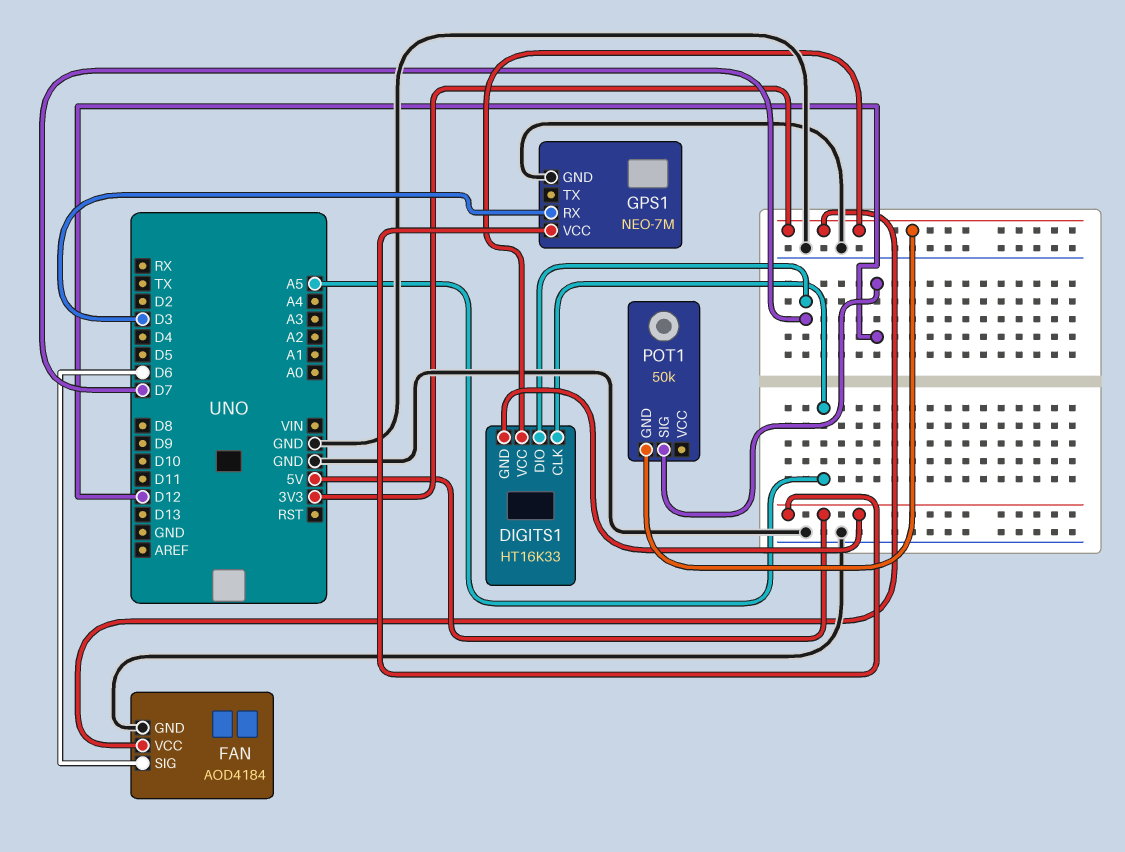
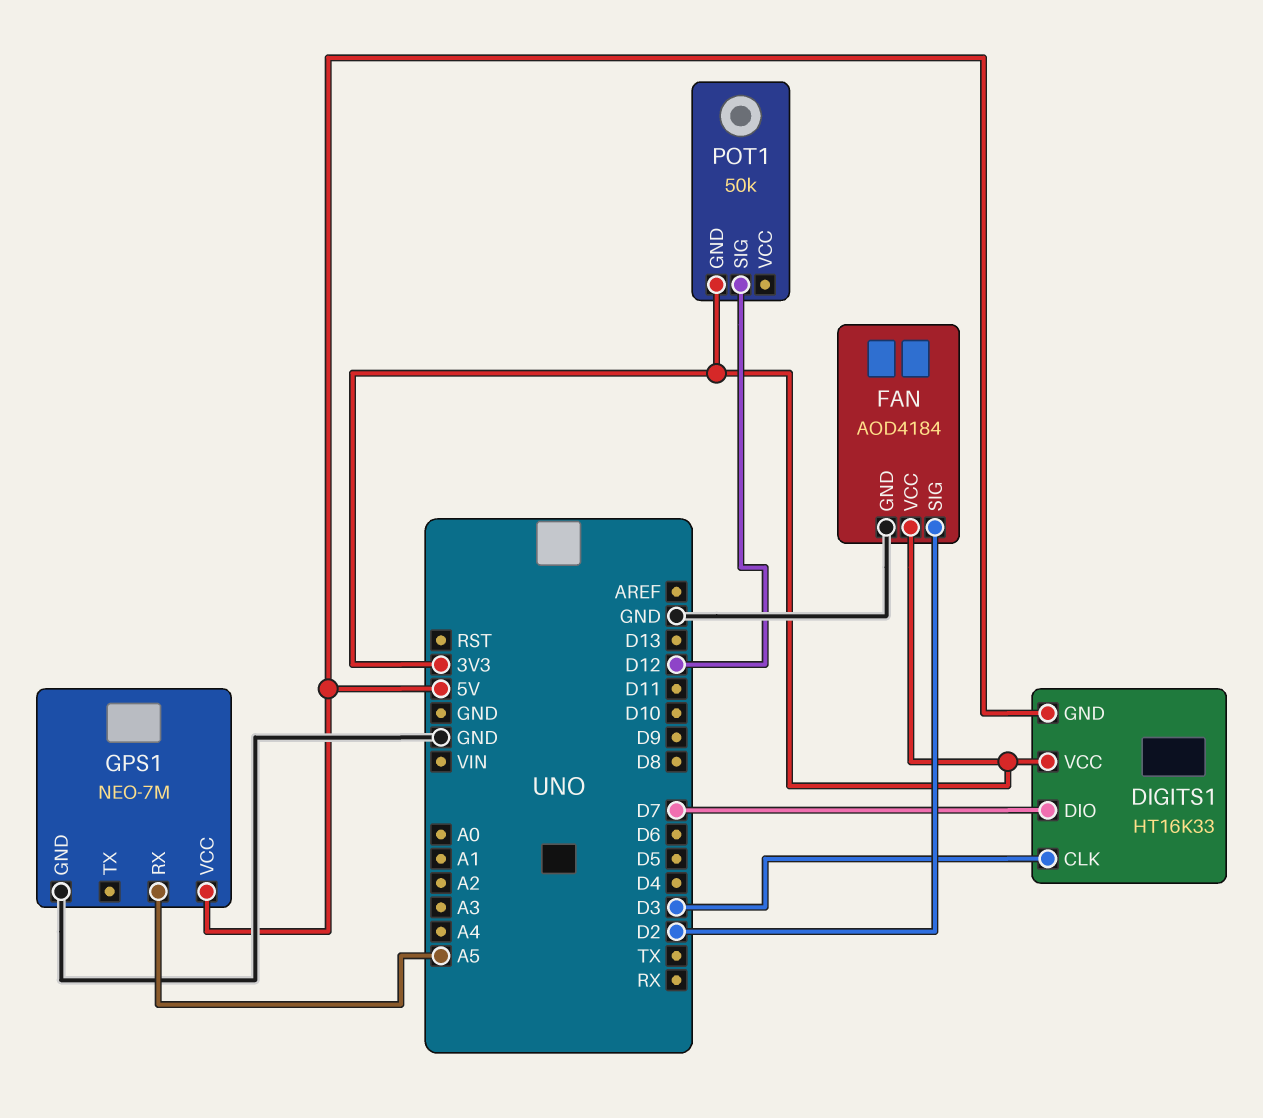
DIGITS1 pin CLK: A5 -> D3
FAN pin SIG: D6 -> D2
GPS1 pin RX: D3 -> A5

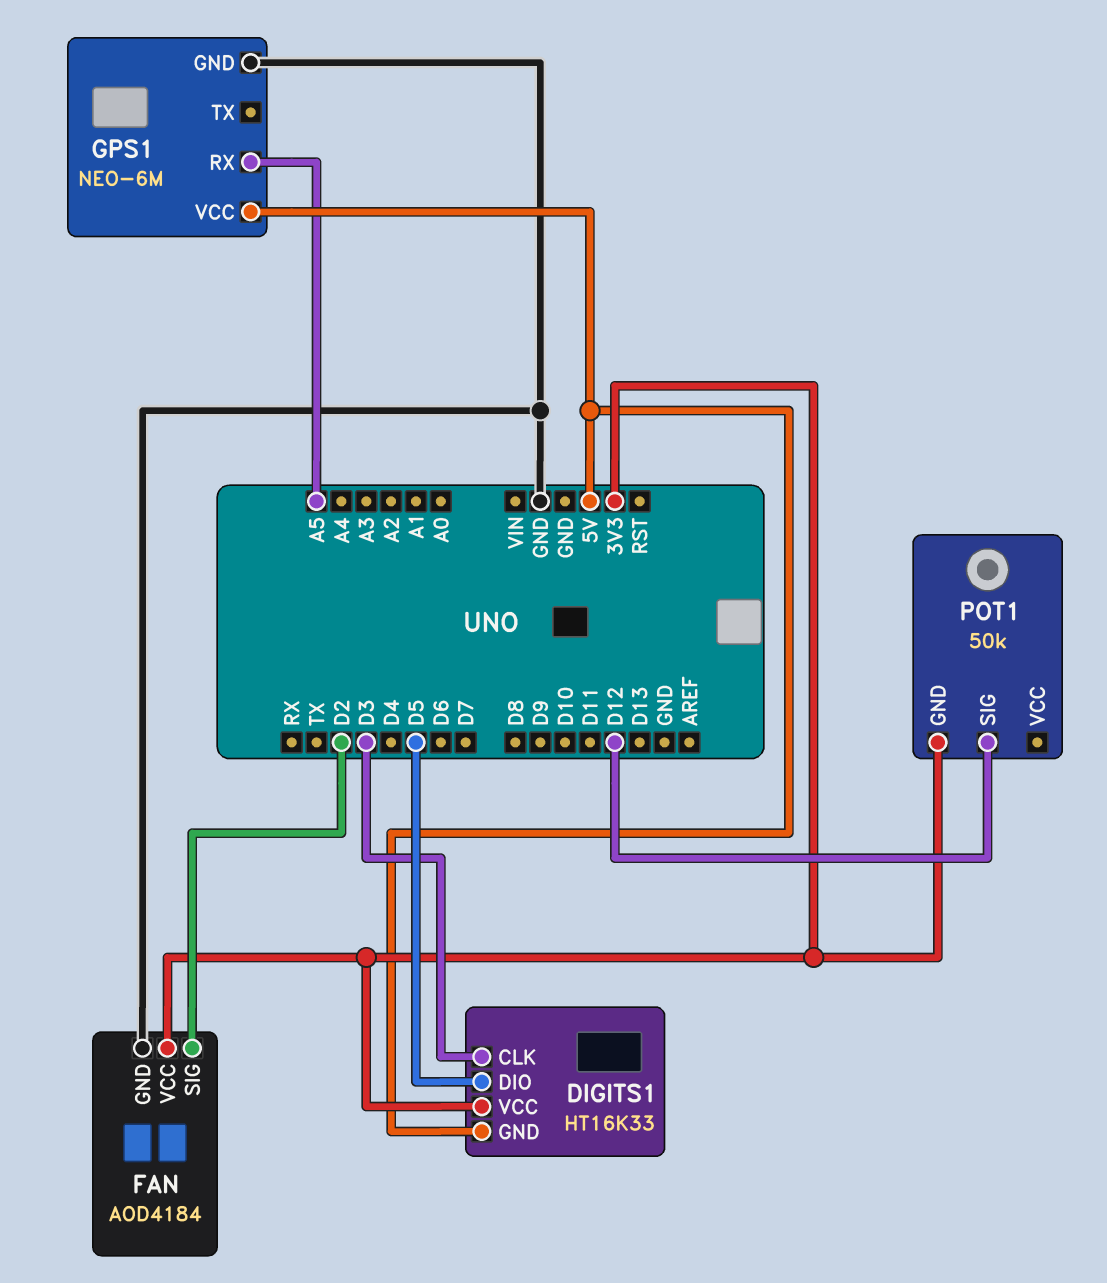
DIGITS1 pin DIO: D7 -> D5
GPS1: NEO-7M -> NEO-6M

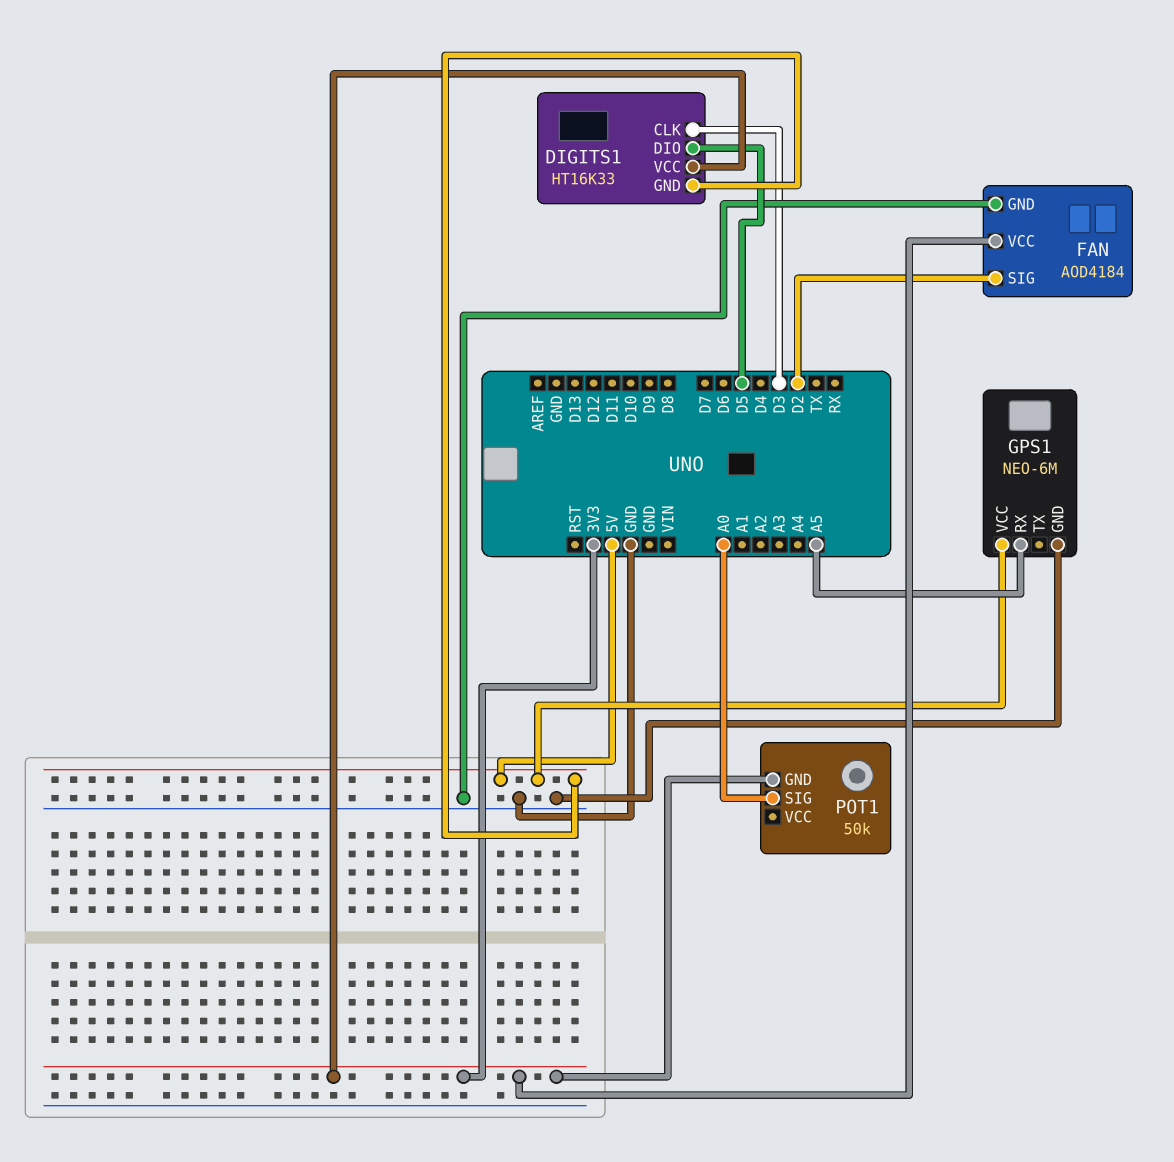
POT1 pin SIG: D12 -> A0

